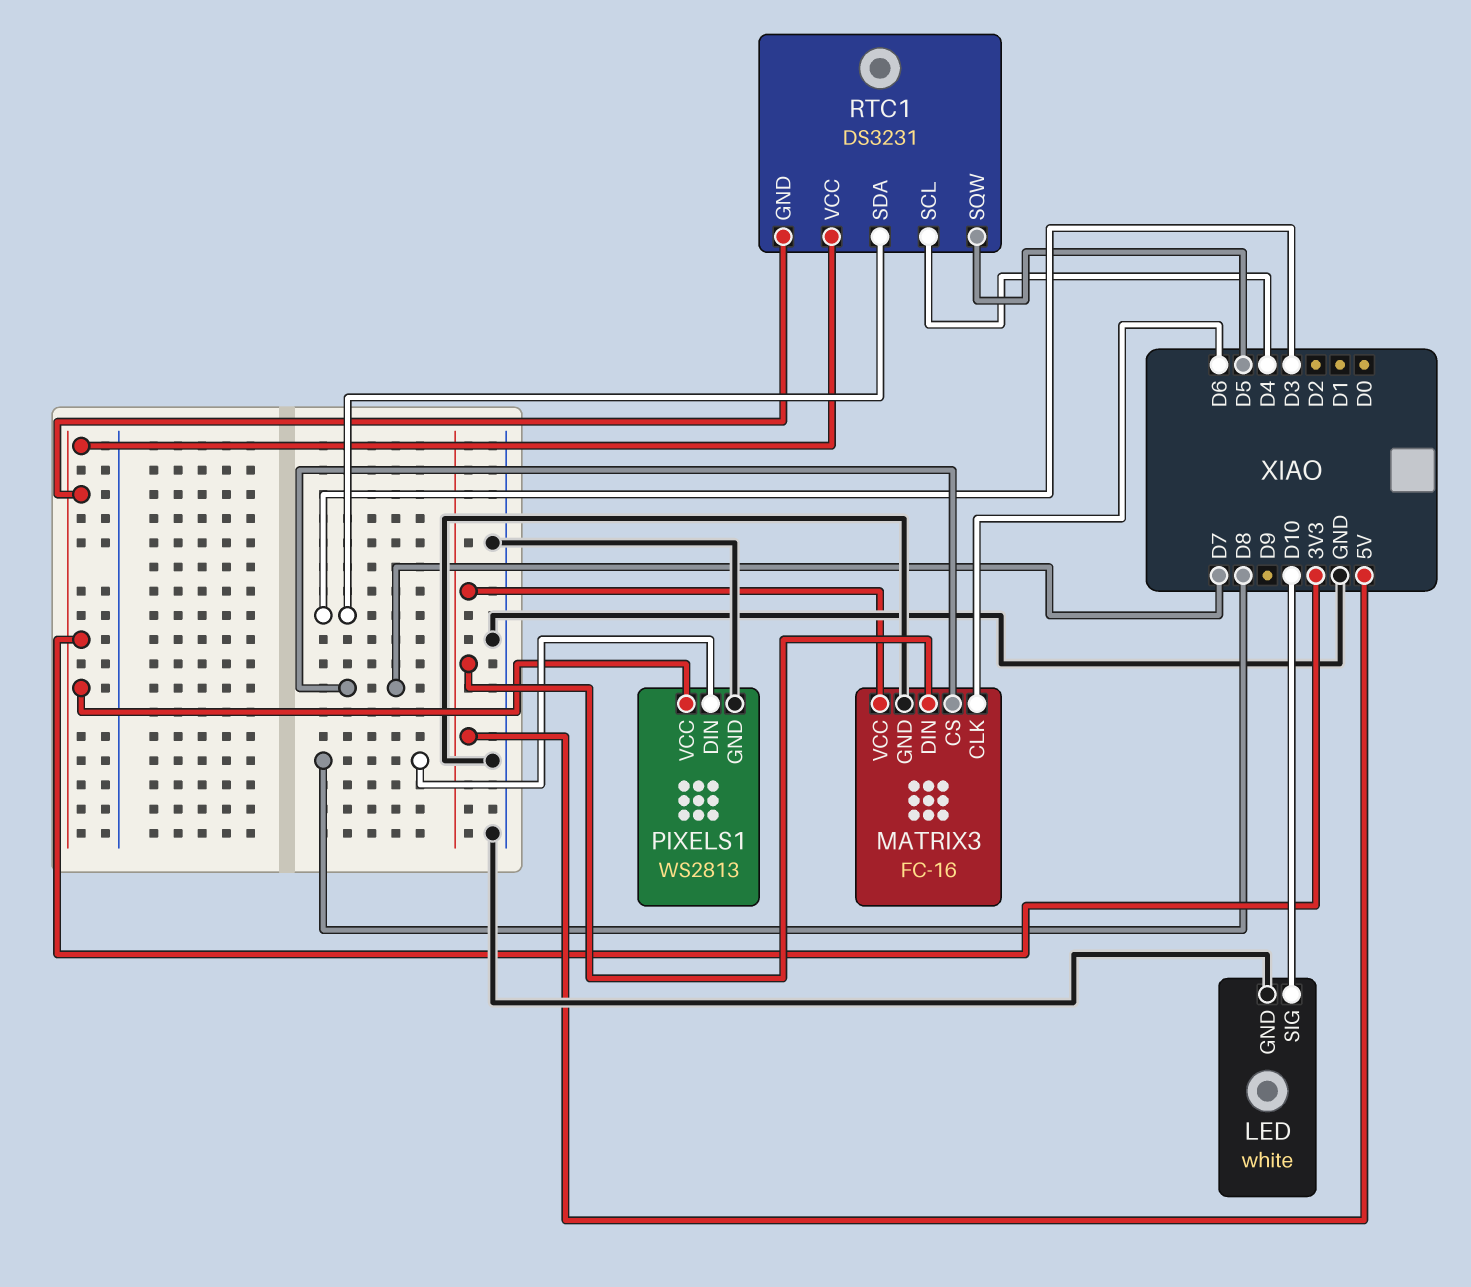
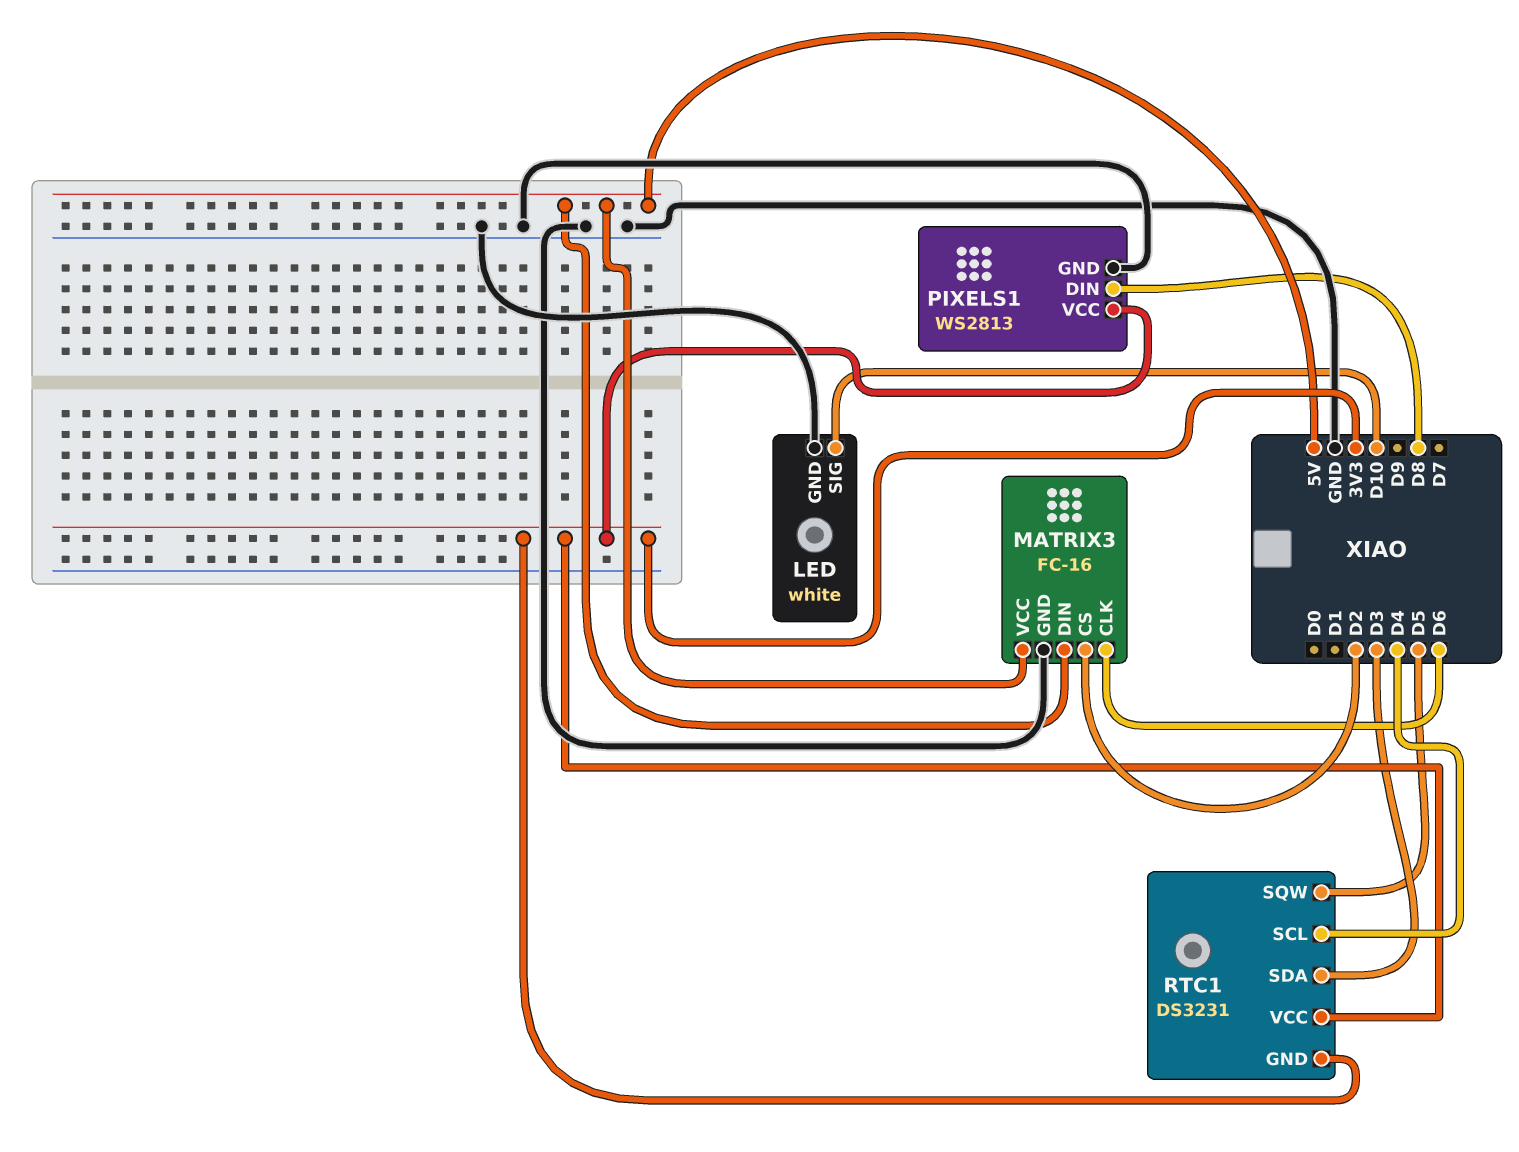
MATRIX3 pin CS: D7 -> D2

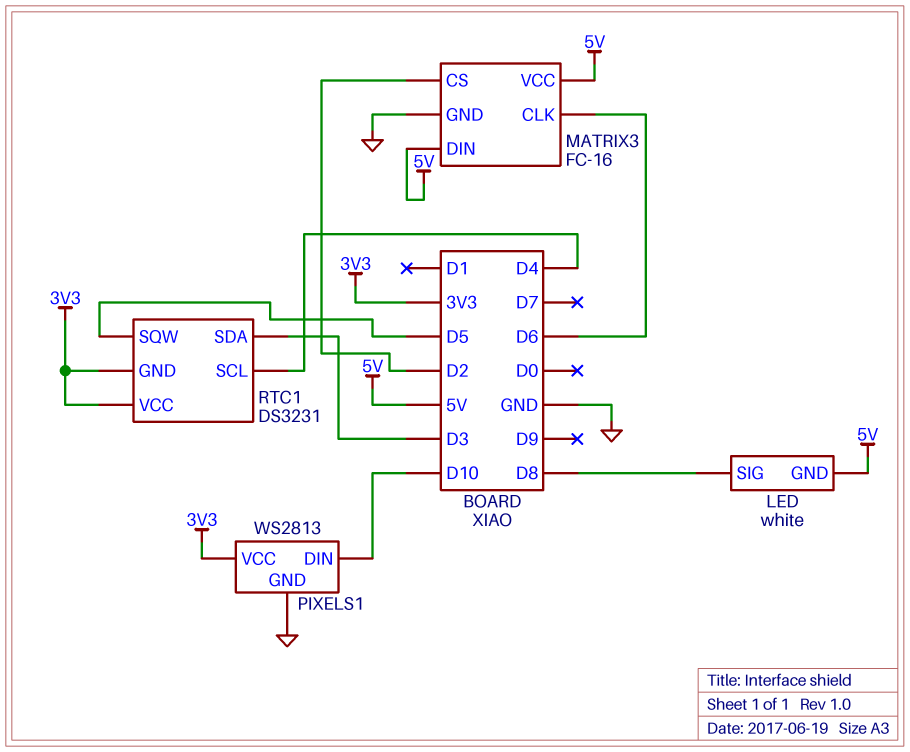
LED pin GND: GND -> 5V
LED pin SIG: D10 -> D8
PIXELS1 pin DIN: D8 -> D10

